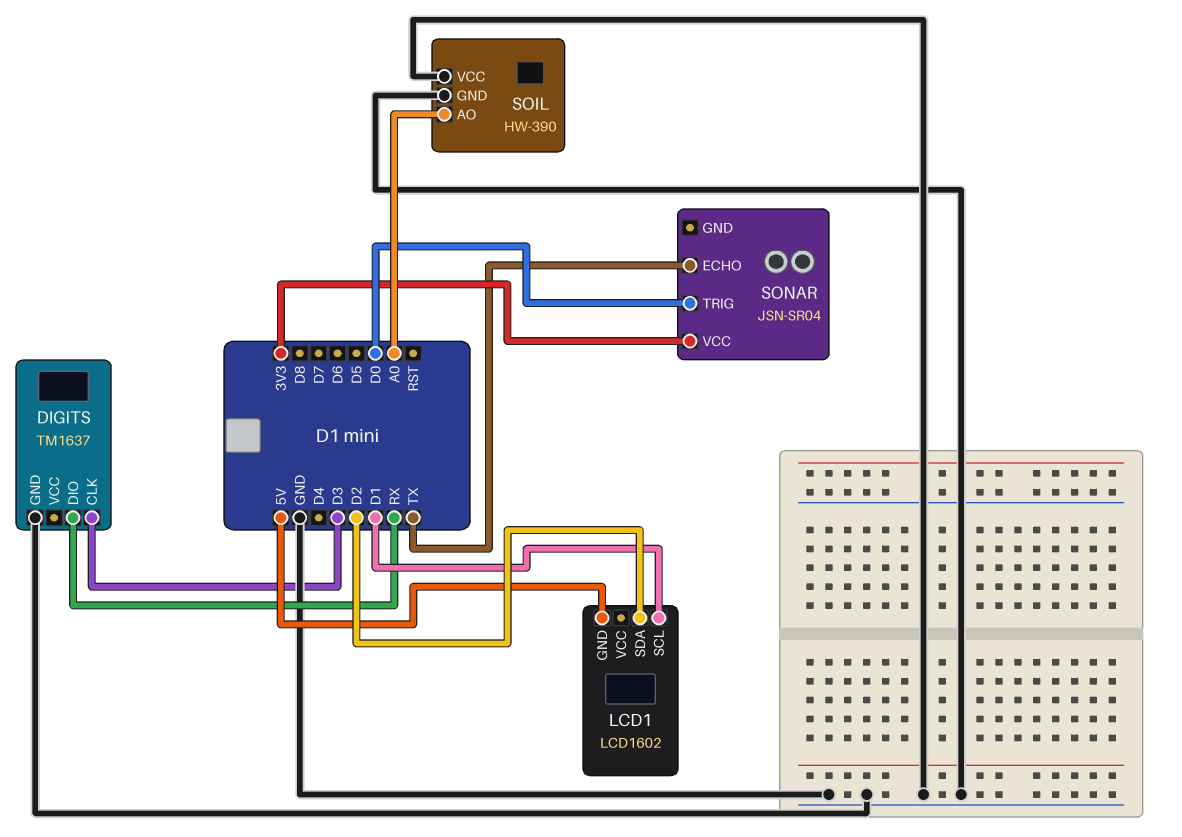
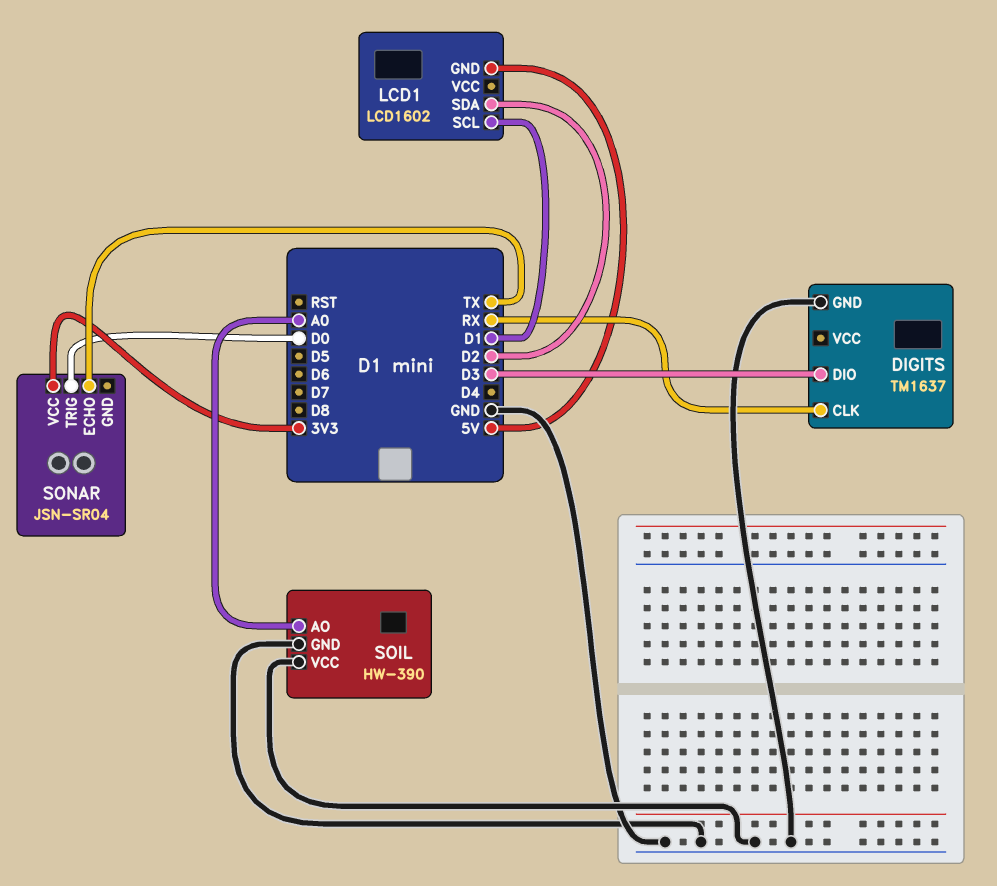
DIGITS pin CLK: D3 -> RX
DIGITS pin DIO: RX -> D3

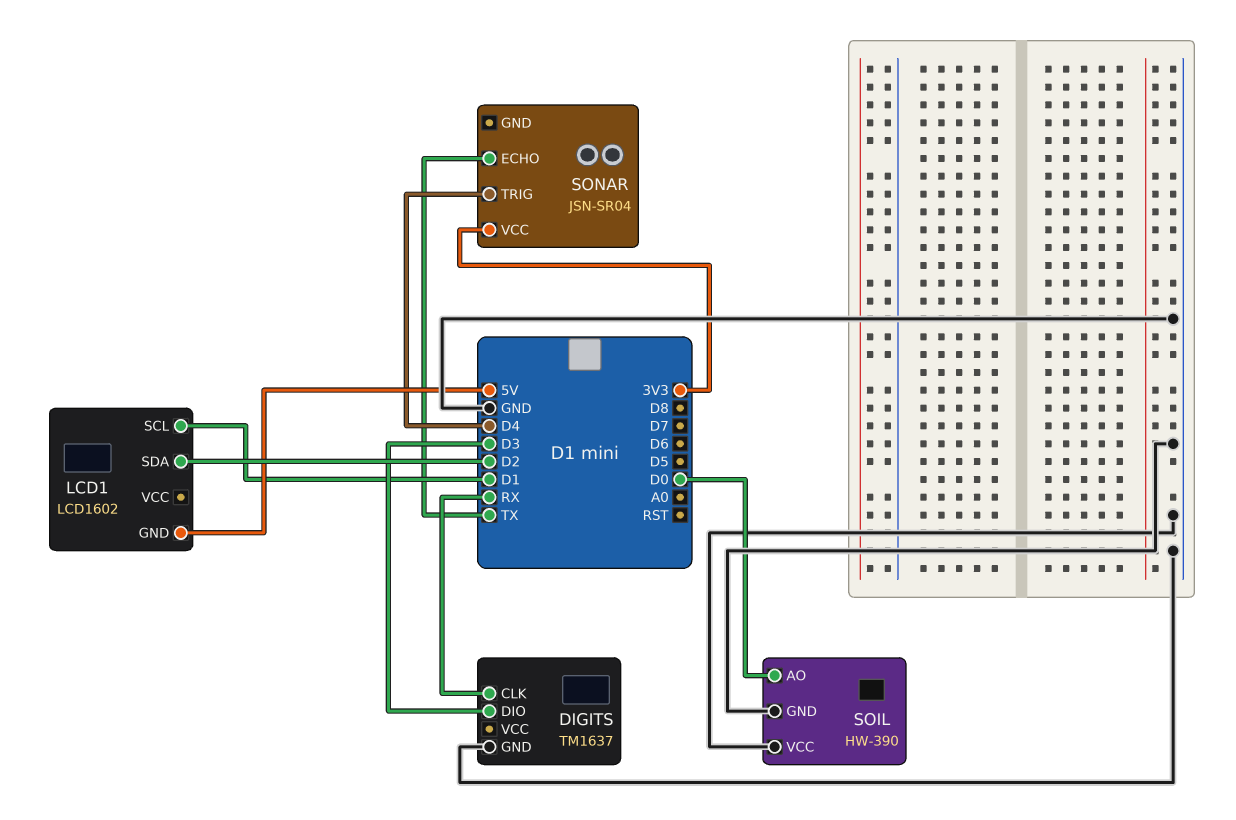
SOIL pin AO: A0 -> D0
SONAR pin TRIG: D0 -> D4

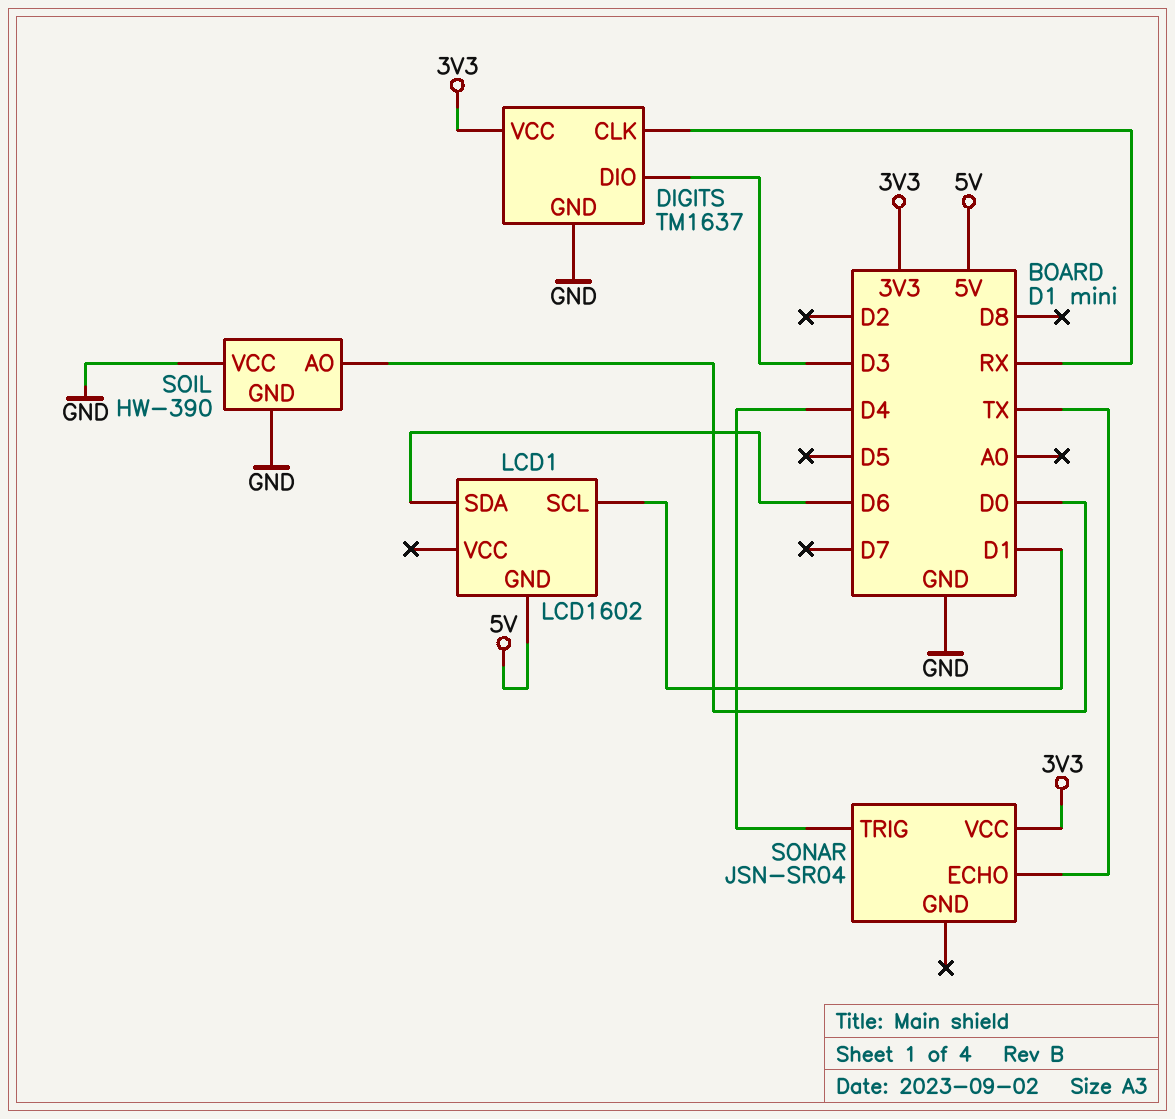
DIGITS pin VCC: none -> 3V3
LCD1 pin SDA: D2 -> D6

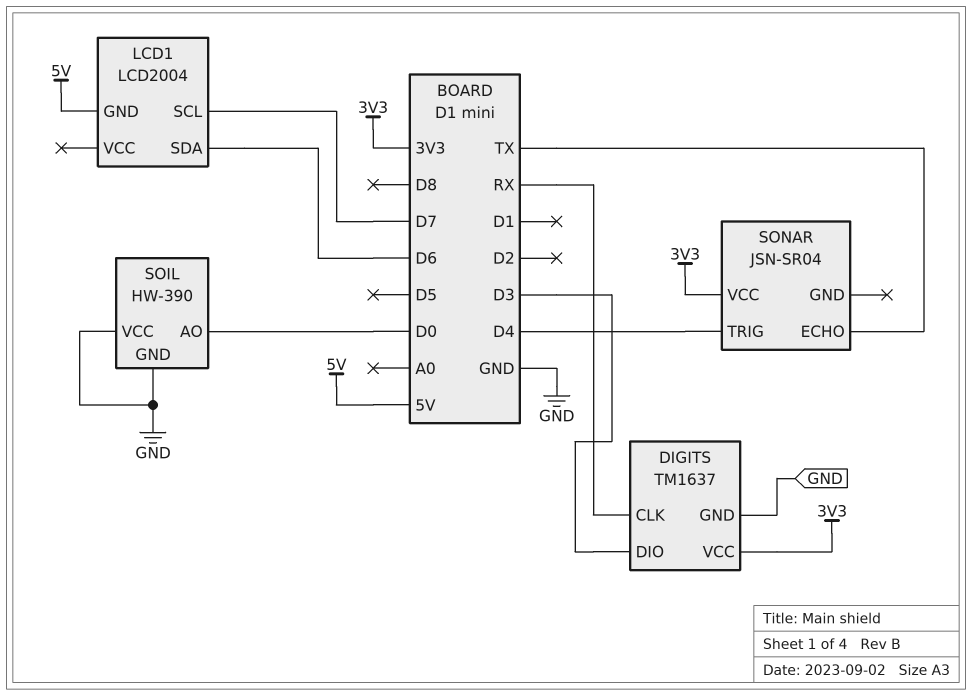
LCD1: LCD1602 -> LCD2004
LCD1 pin SCL: D1 -> D7

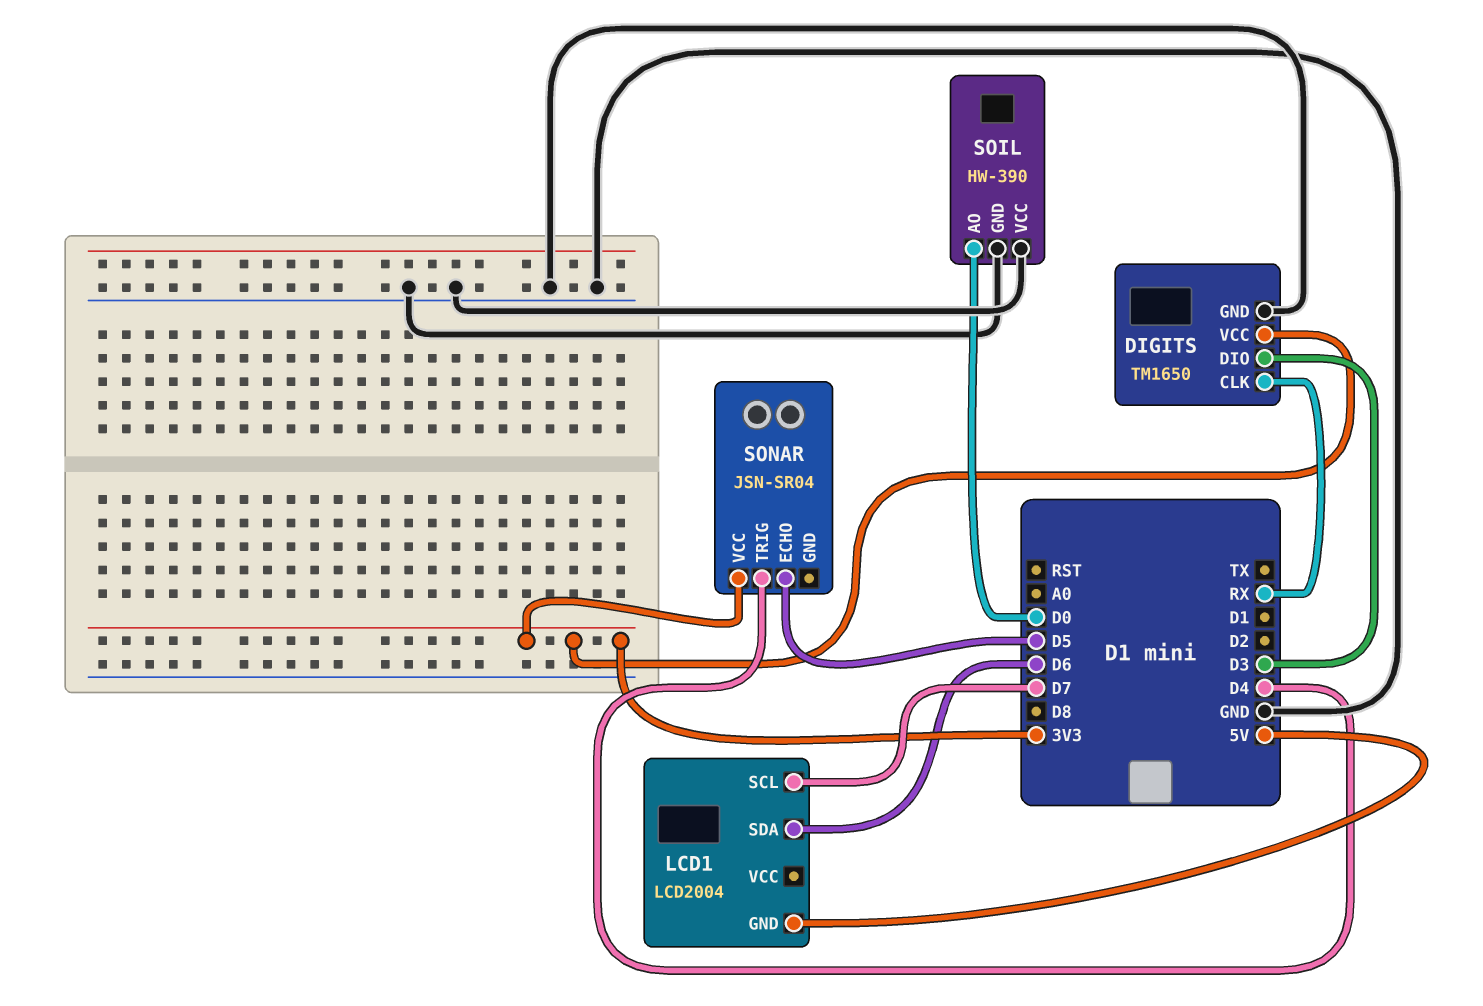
DIGITS: TM1637 -> TM1650
SONAR pin ECHO: TX -> D5

